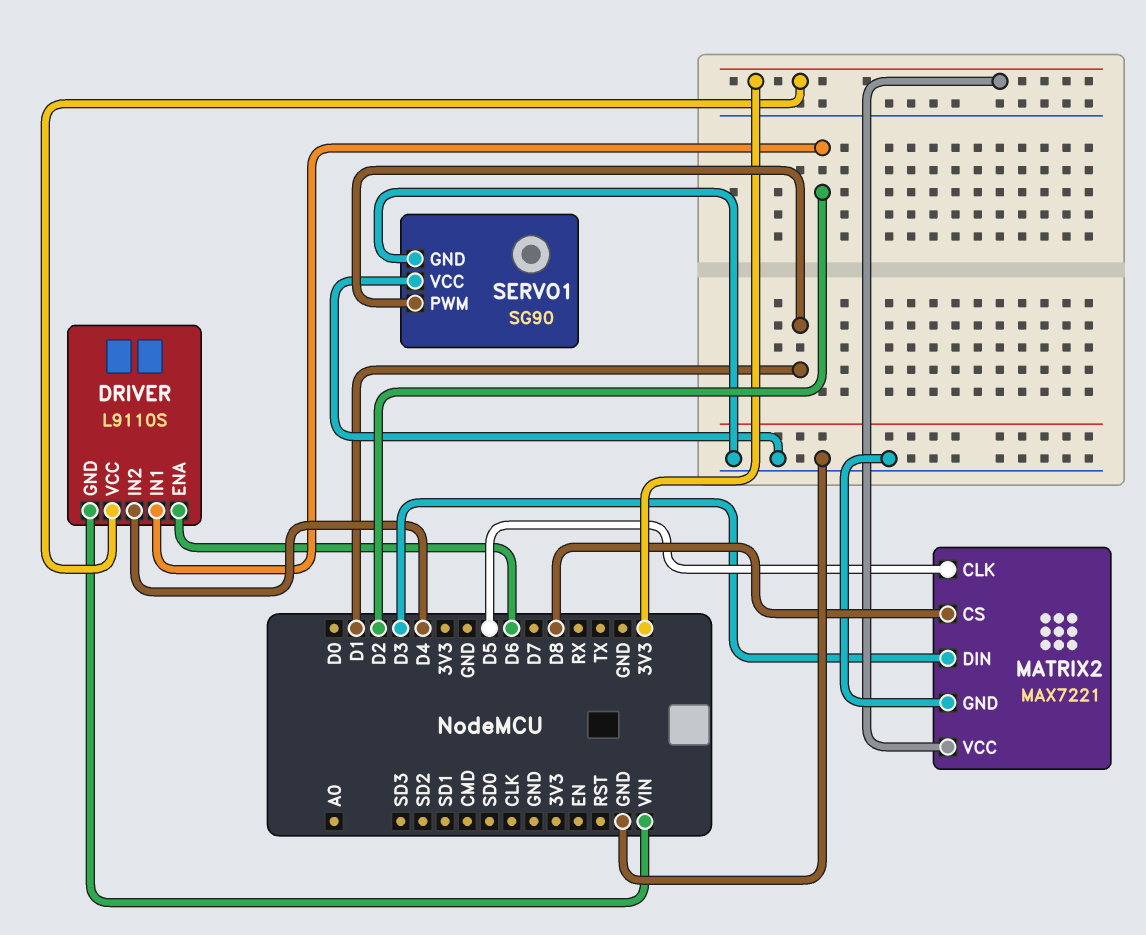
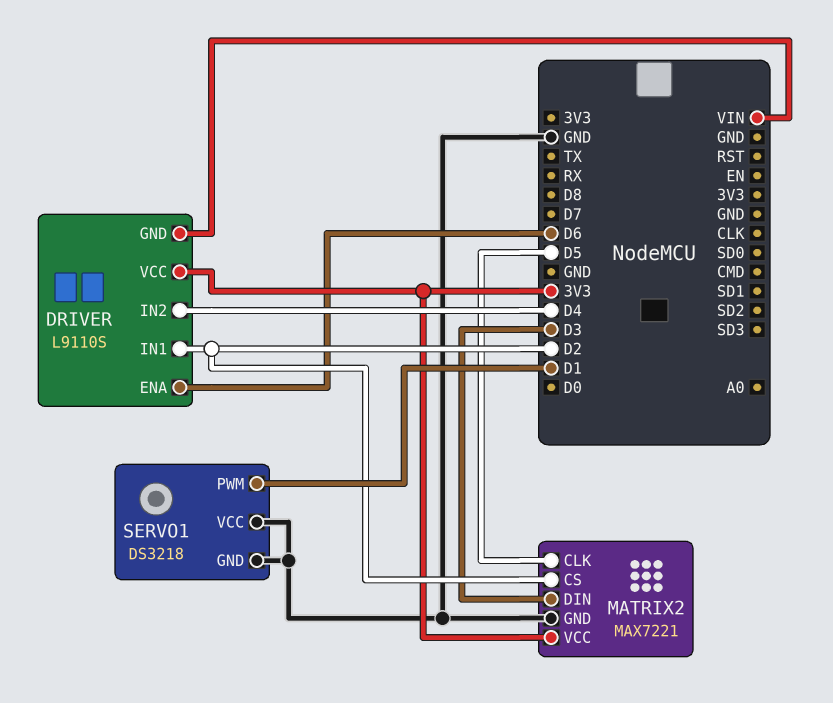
MATRIX2 pin CS: D8 -> D2
SERVO1: SG90 -> DS3218

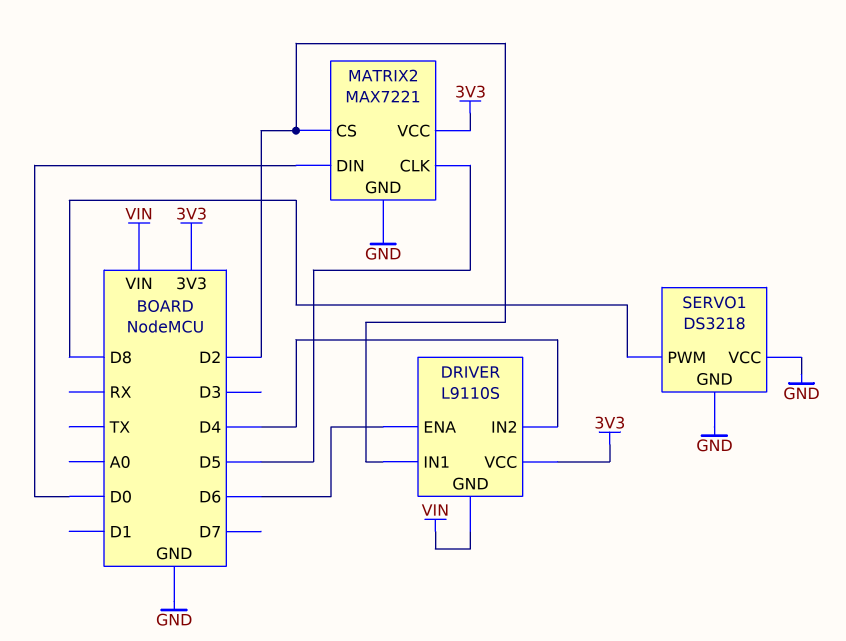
MATRIX2 pin DIN: D3 -> D0
SERVO1 pin PWM: D1 -> D8

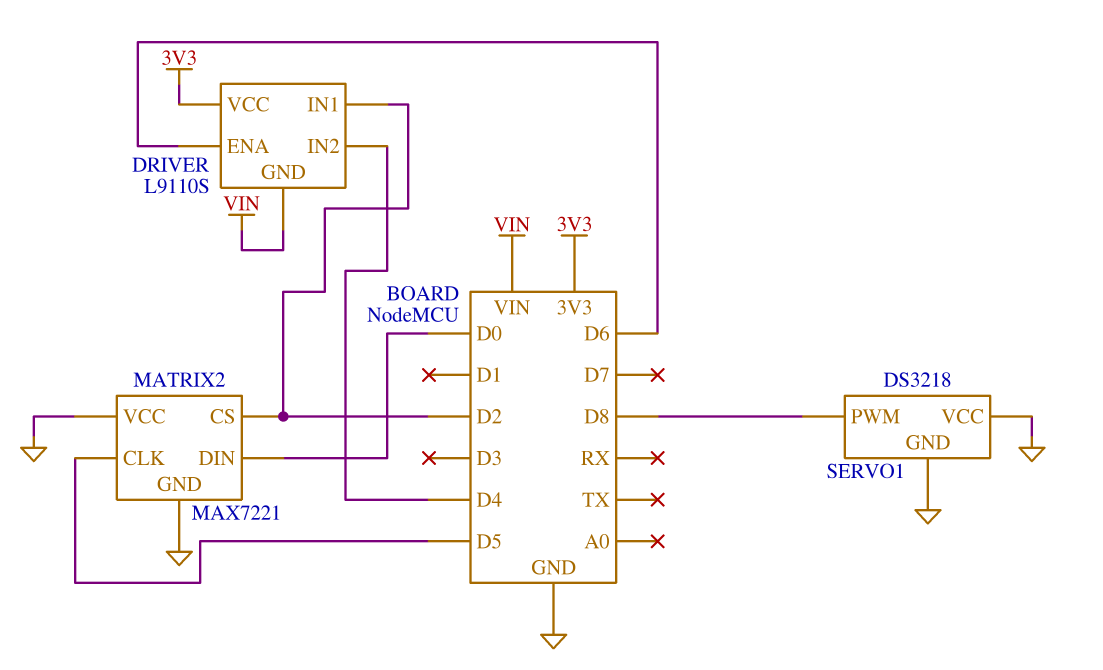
MATRIX2 pin VCC: 3V3 -> GND

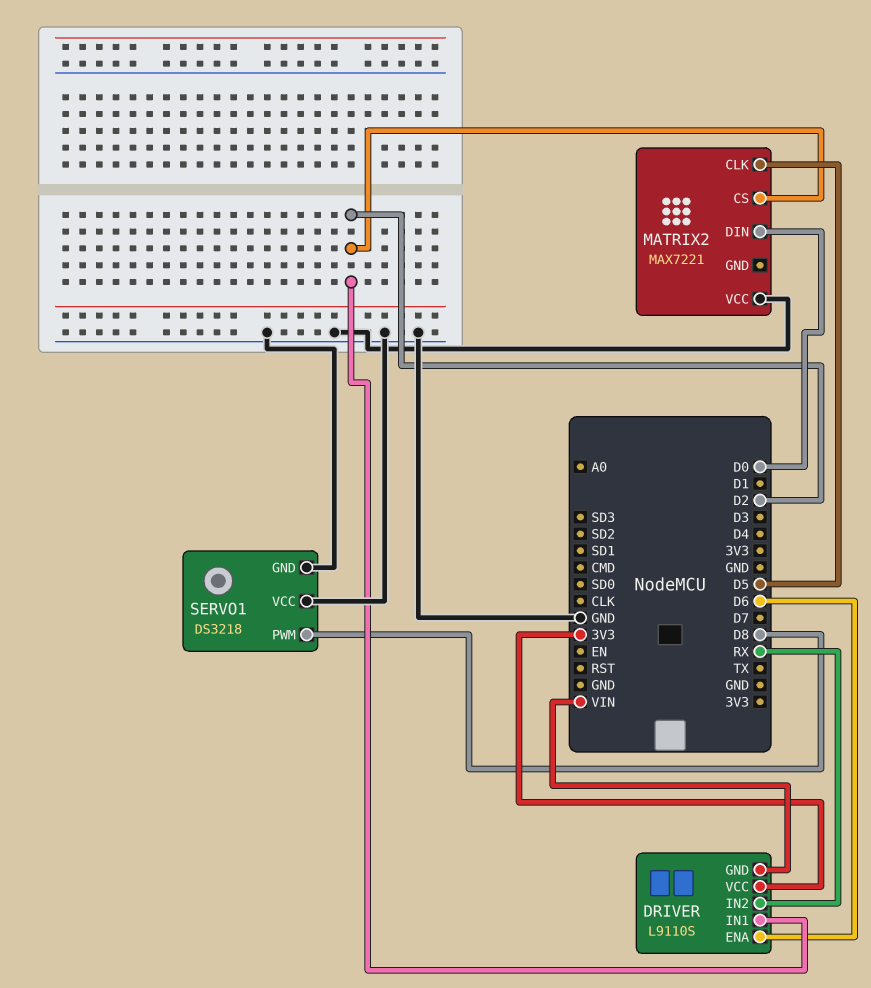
DRIVER pin IN2: D4 -> RX
MATRIX2 pin GND: GND -> none

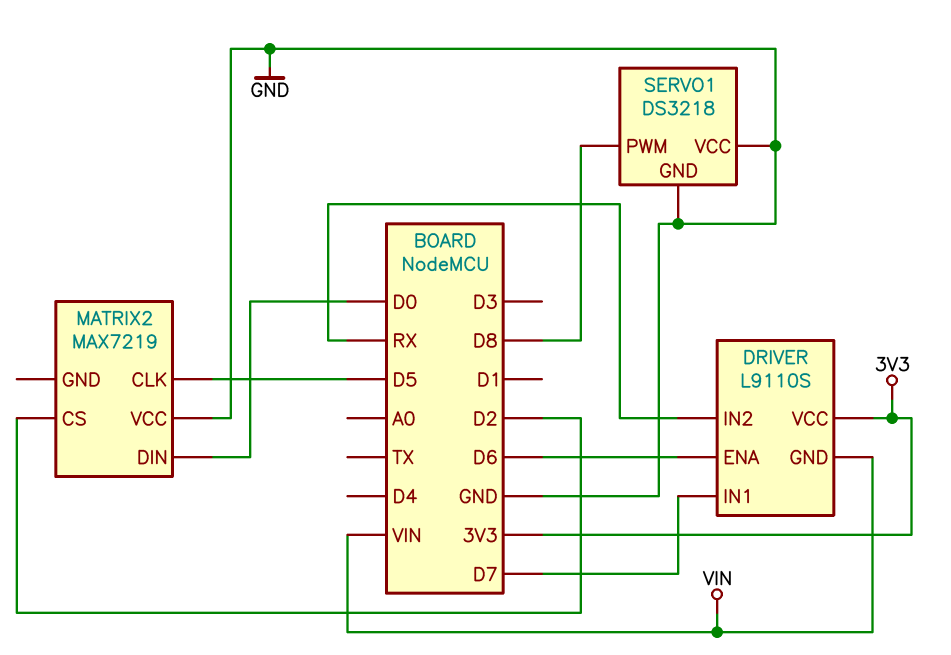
DRIVER pin IN1: D2 -> D7
MATRIX2: MAX7221 -> MAX7219

